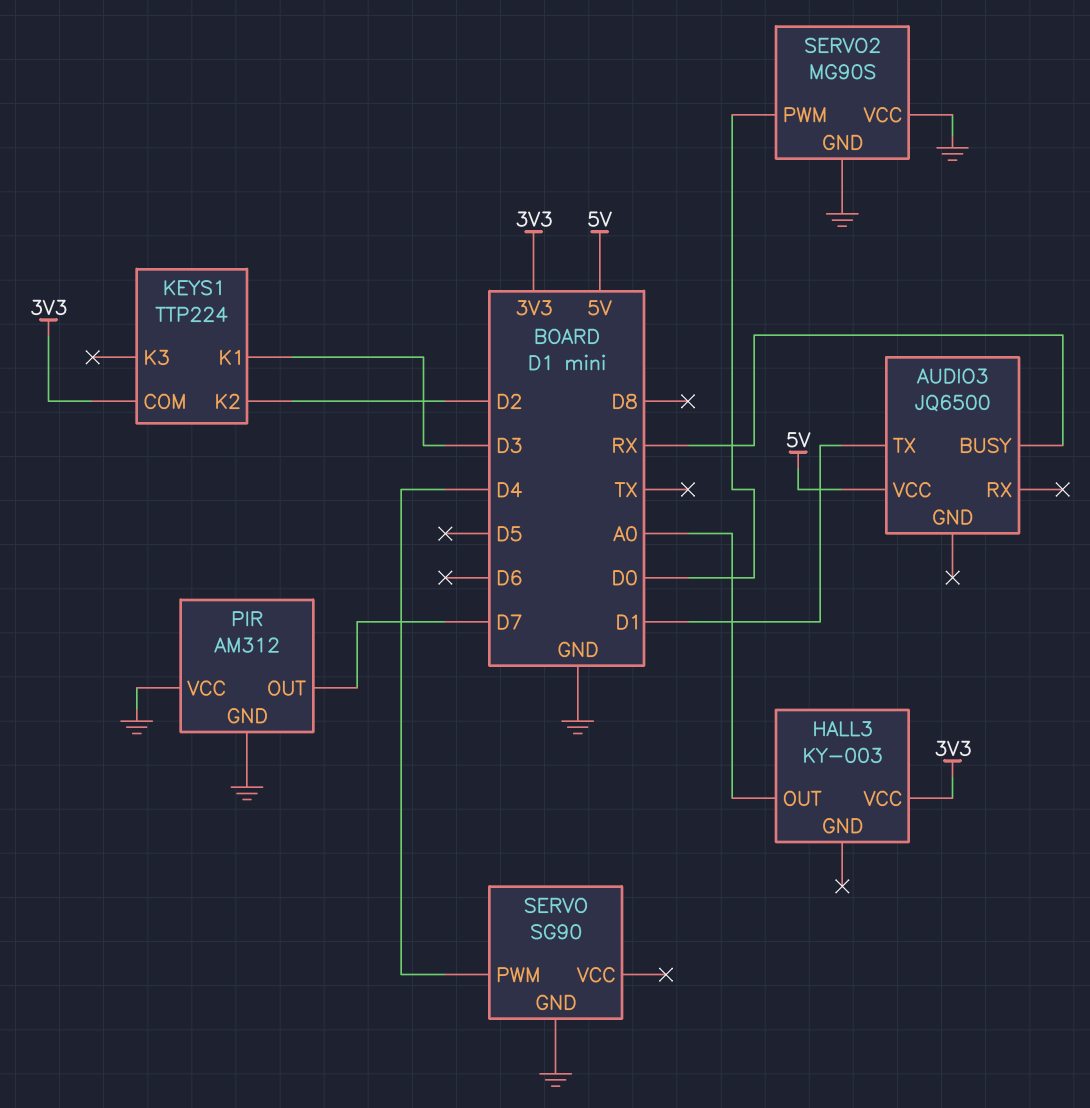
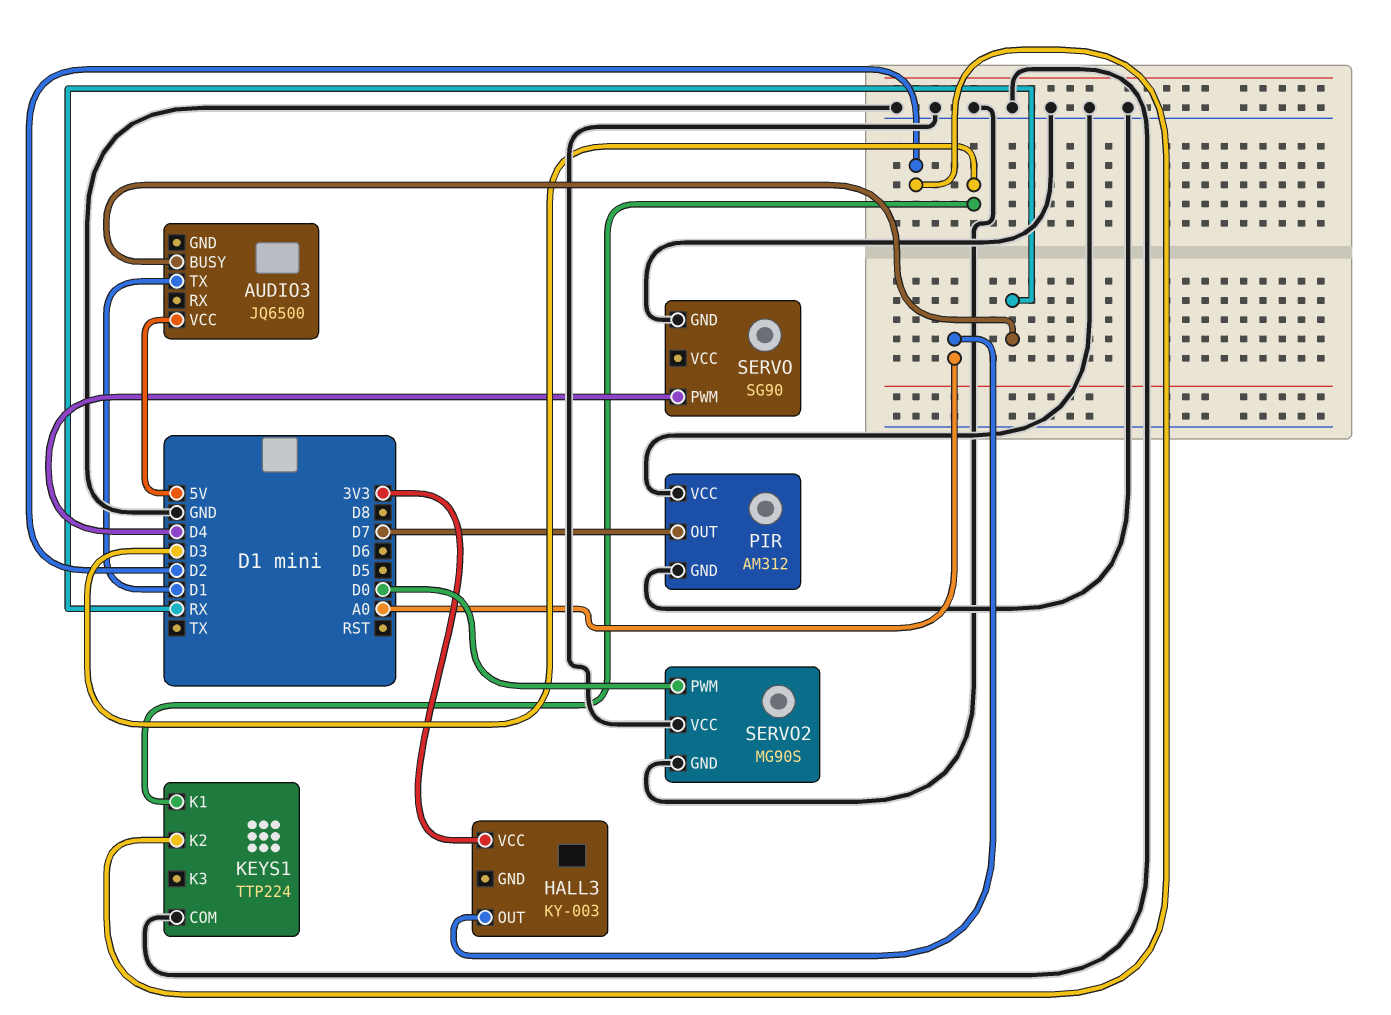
KEYS1 pin COM: 3V3 -> GND

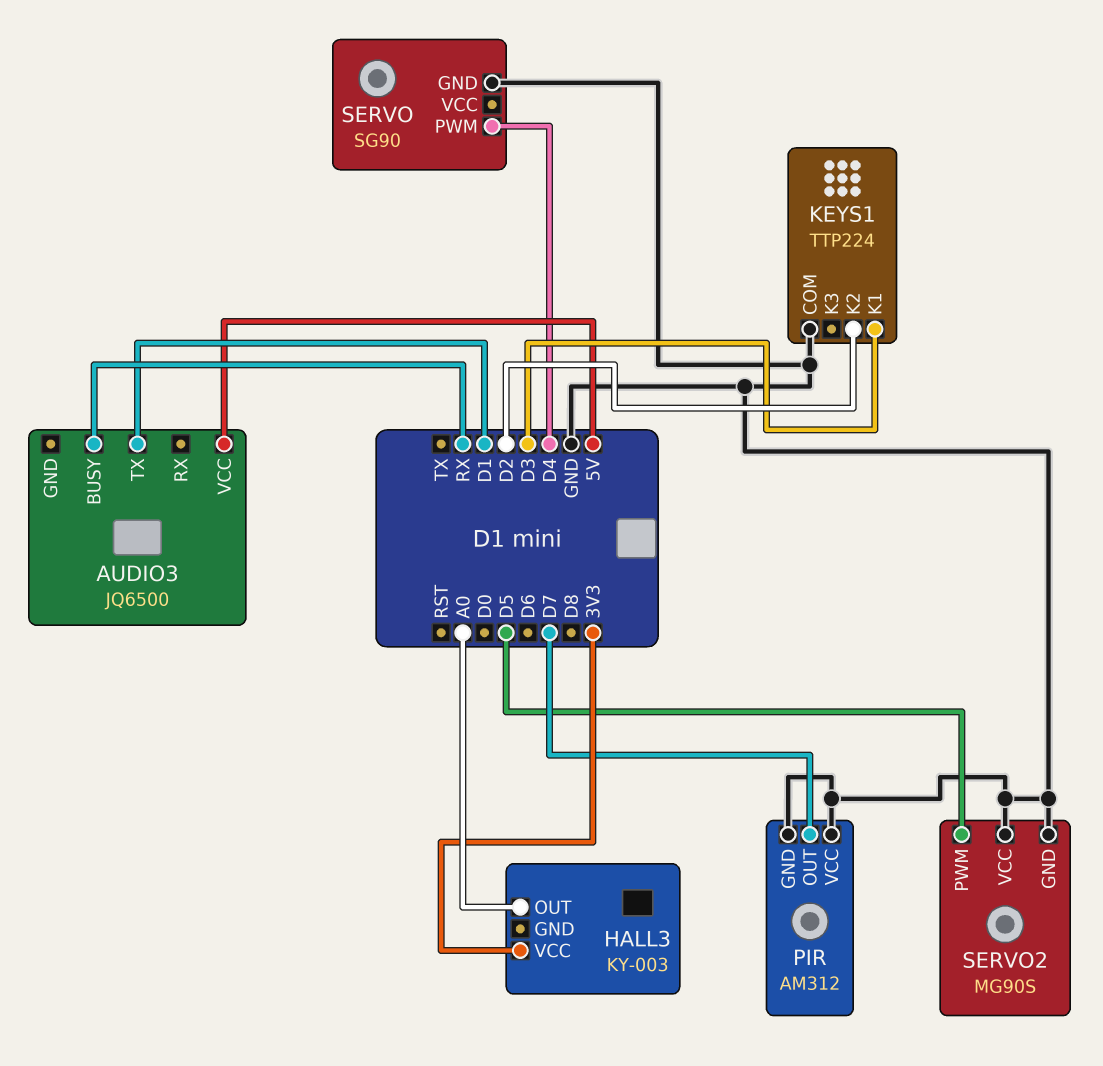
SERVO2 pin PWM: D0 -> D5

